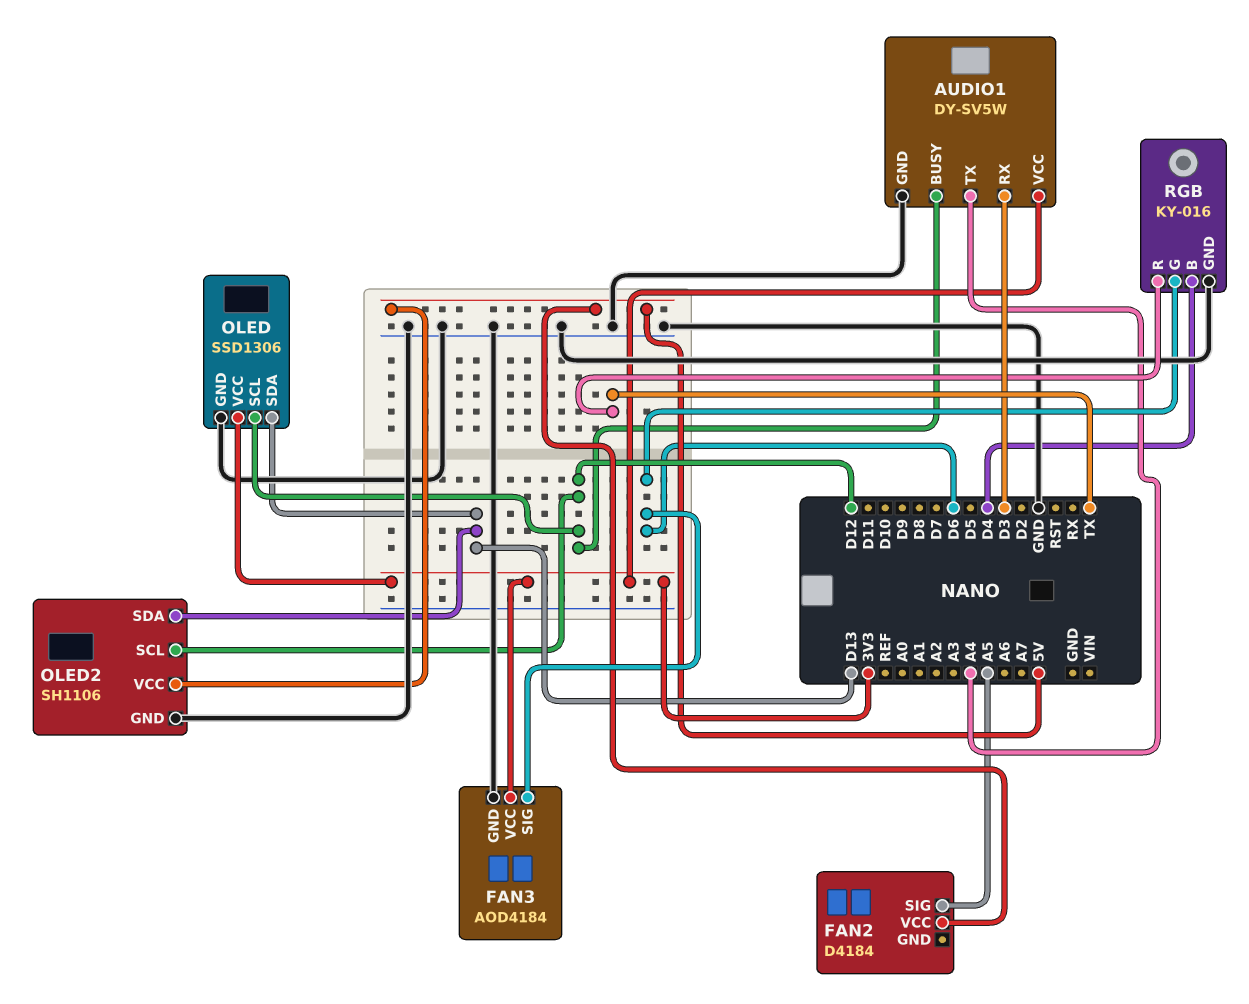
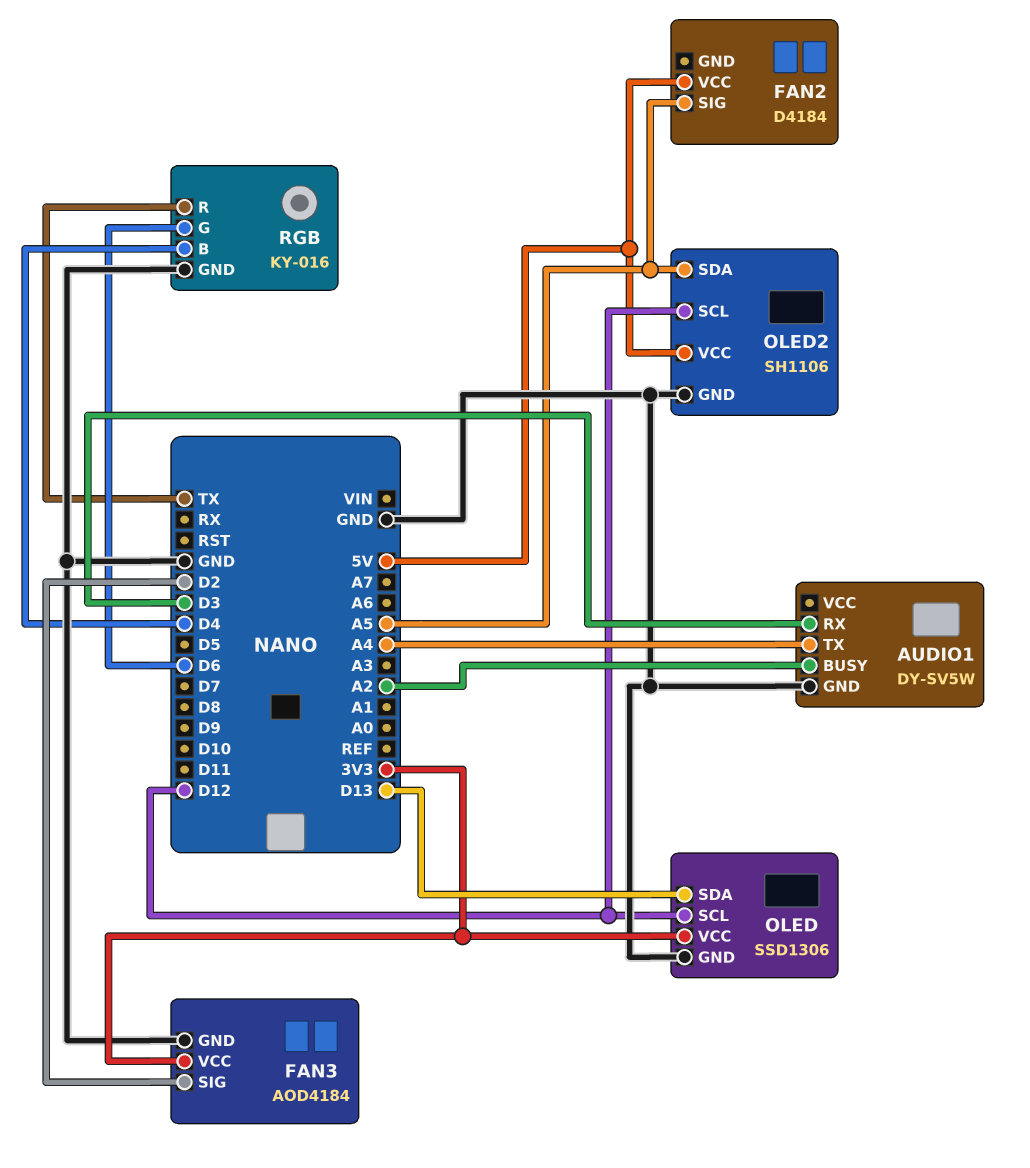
AUDIO1 pin BUSY: D12 -> A2
AUDIO1 pin VCC: 3V3 -> none
FAN3 pin SIG: D6 -> D2
OLED2 pin SDA: D13 -> A5

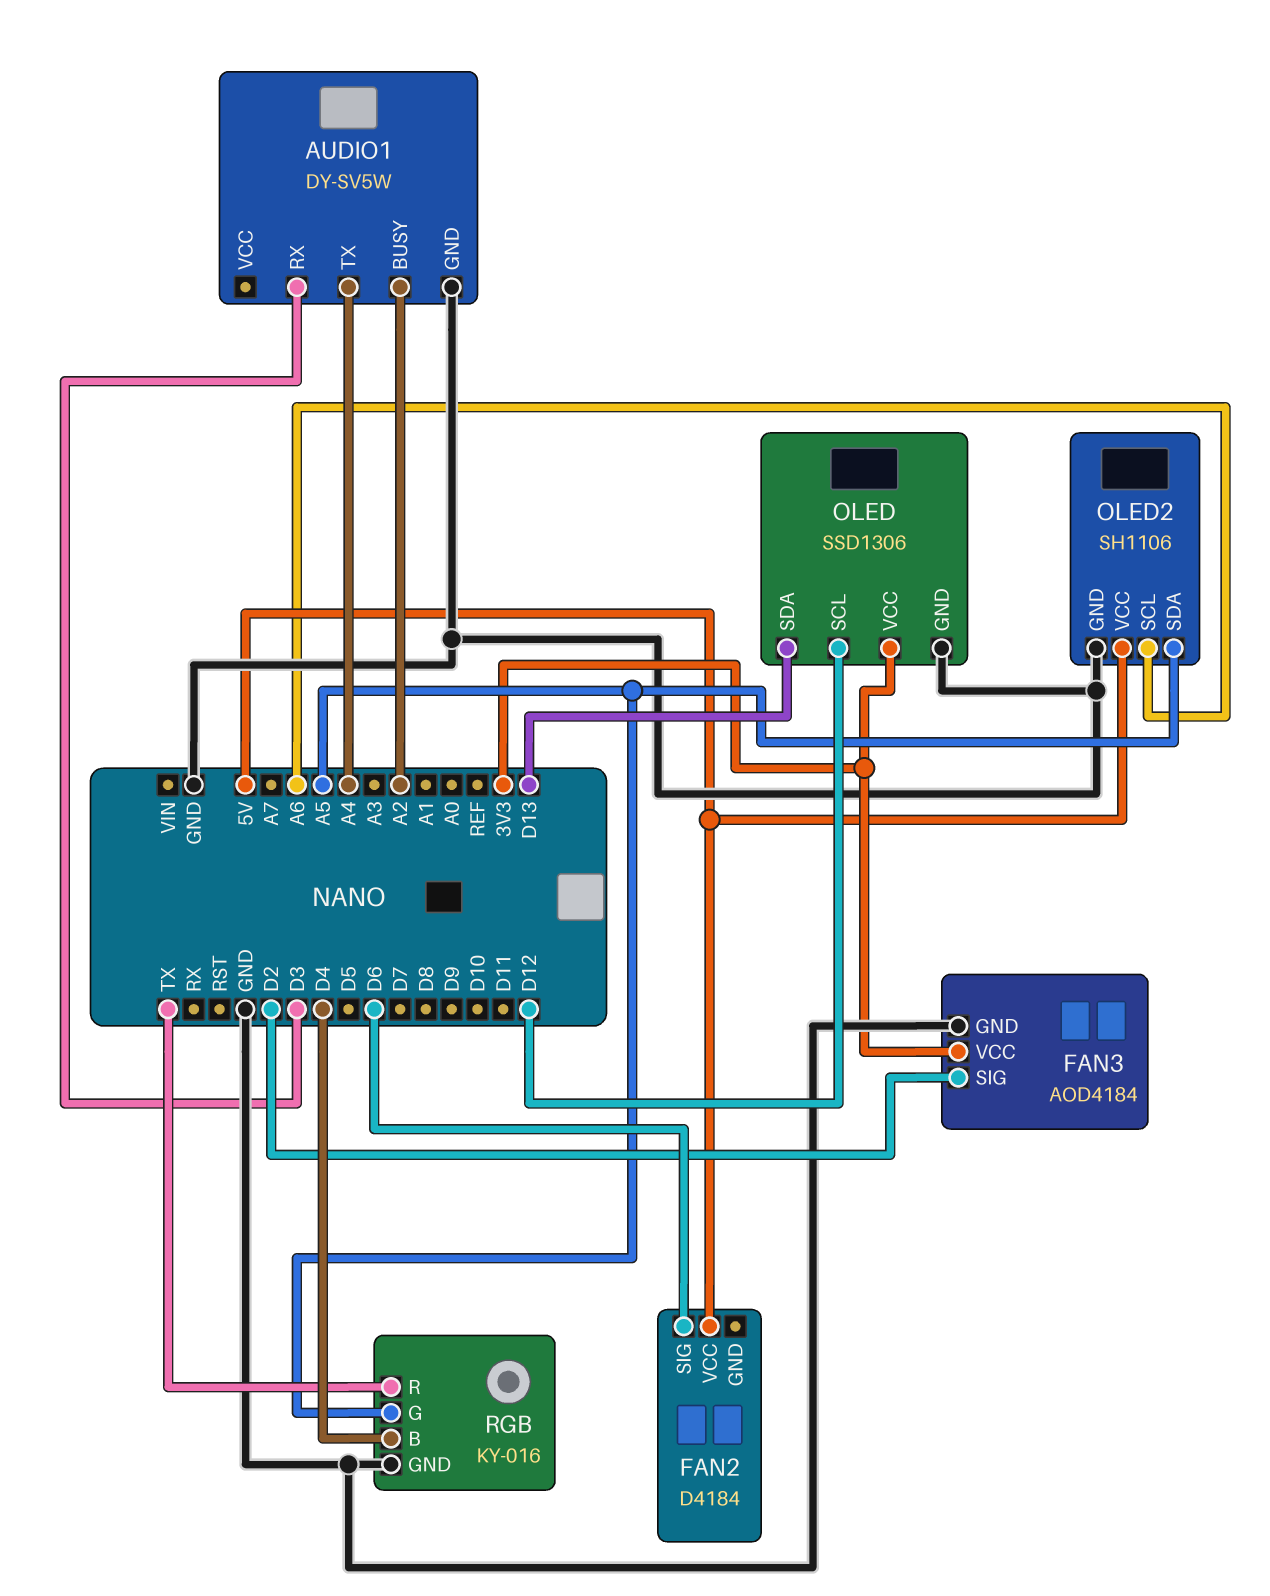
FAN2 pin SIG: A5 -> D6
OLED2 pin SCL: D12 -> A6
RGB pin G: D6 -> A5

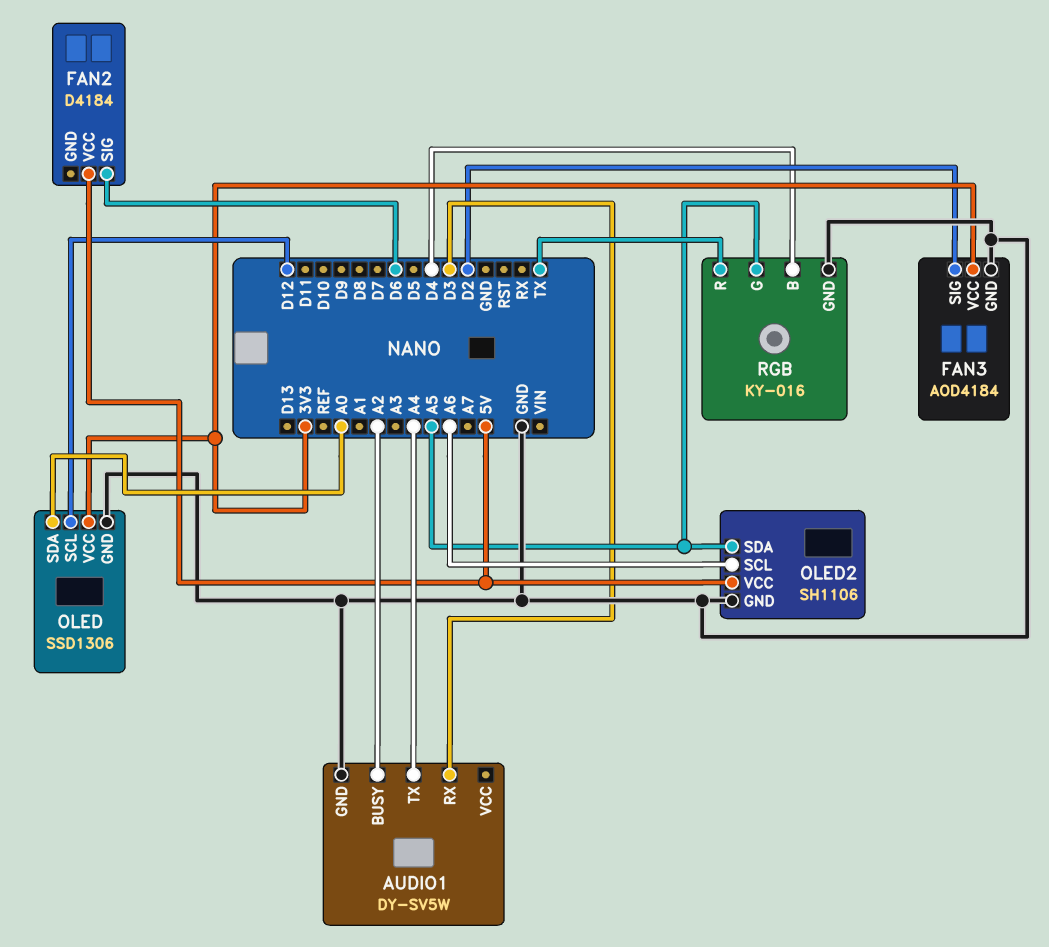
OLED pin SDA: D13 -> A0

